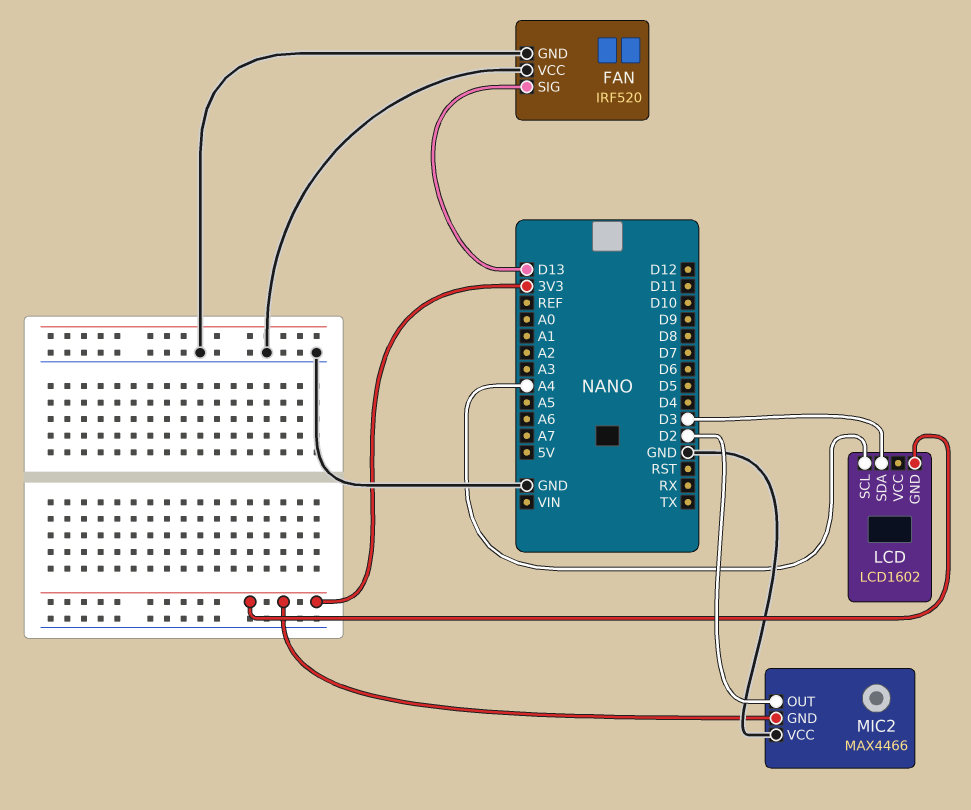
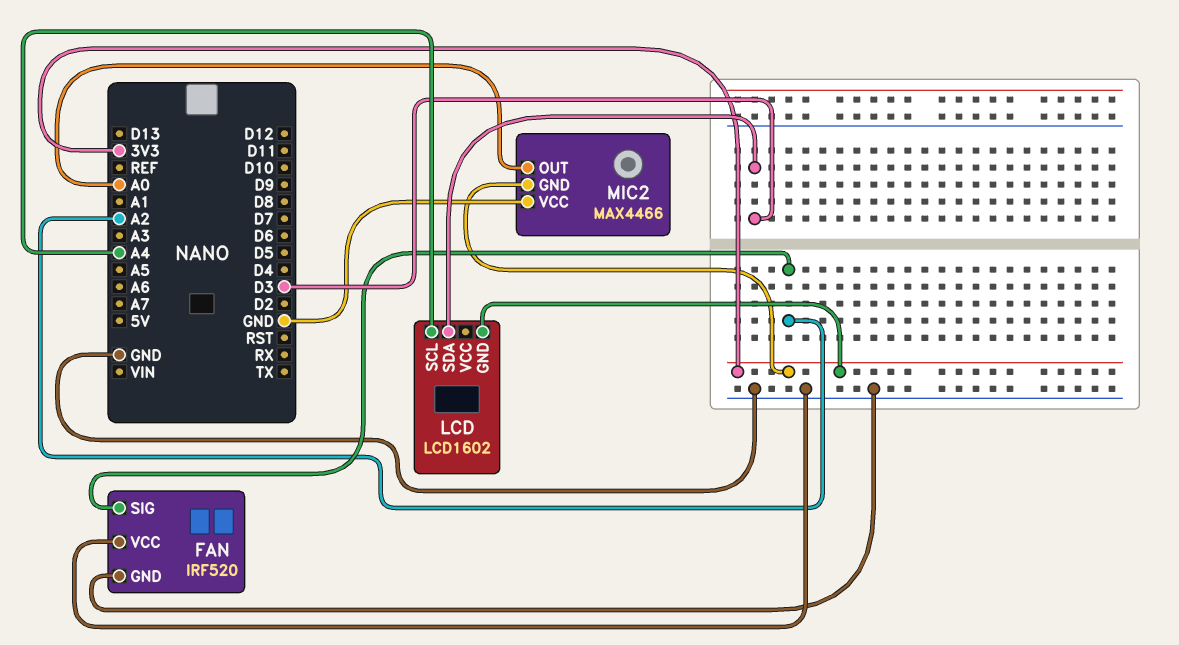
FAN pin SIG: D13 -> A2
MIC2 pin OUT: D2 -> A0

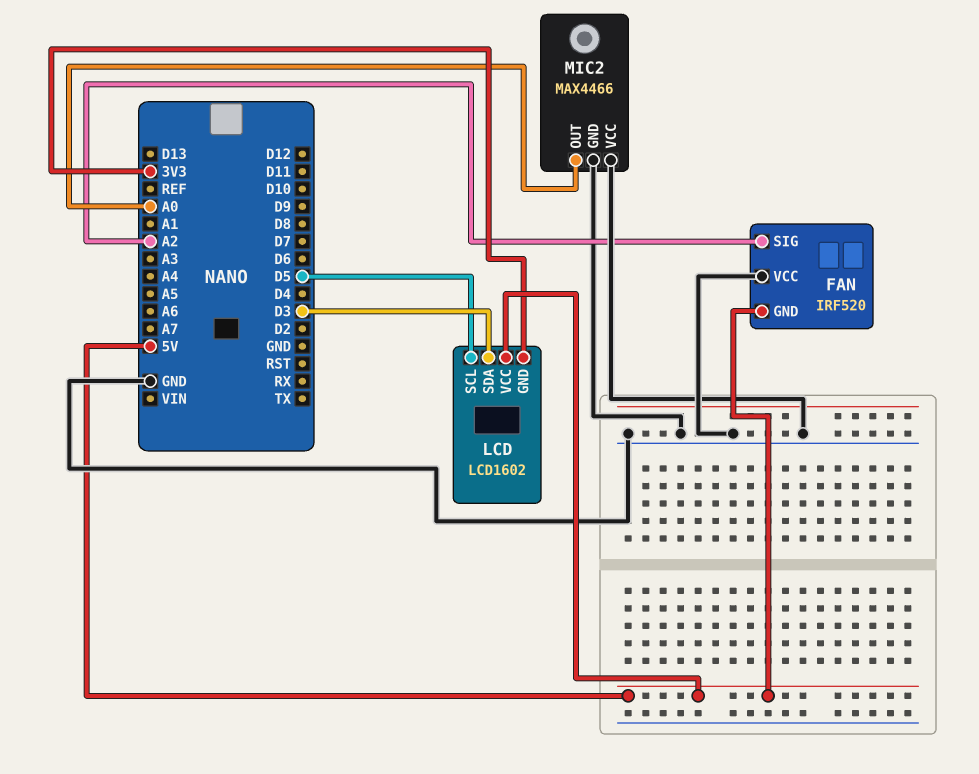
FAN pin GND: GND -> 5V
LCD pin SCL: A4 -> D5
LCD pin VCC: none -> 5V
MIC2 pin GND: 3V3 -> GND

